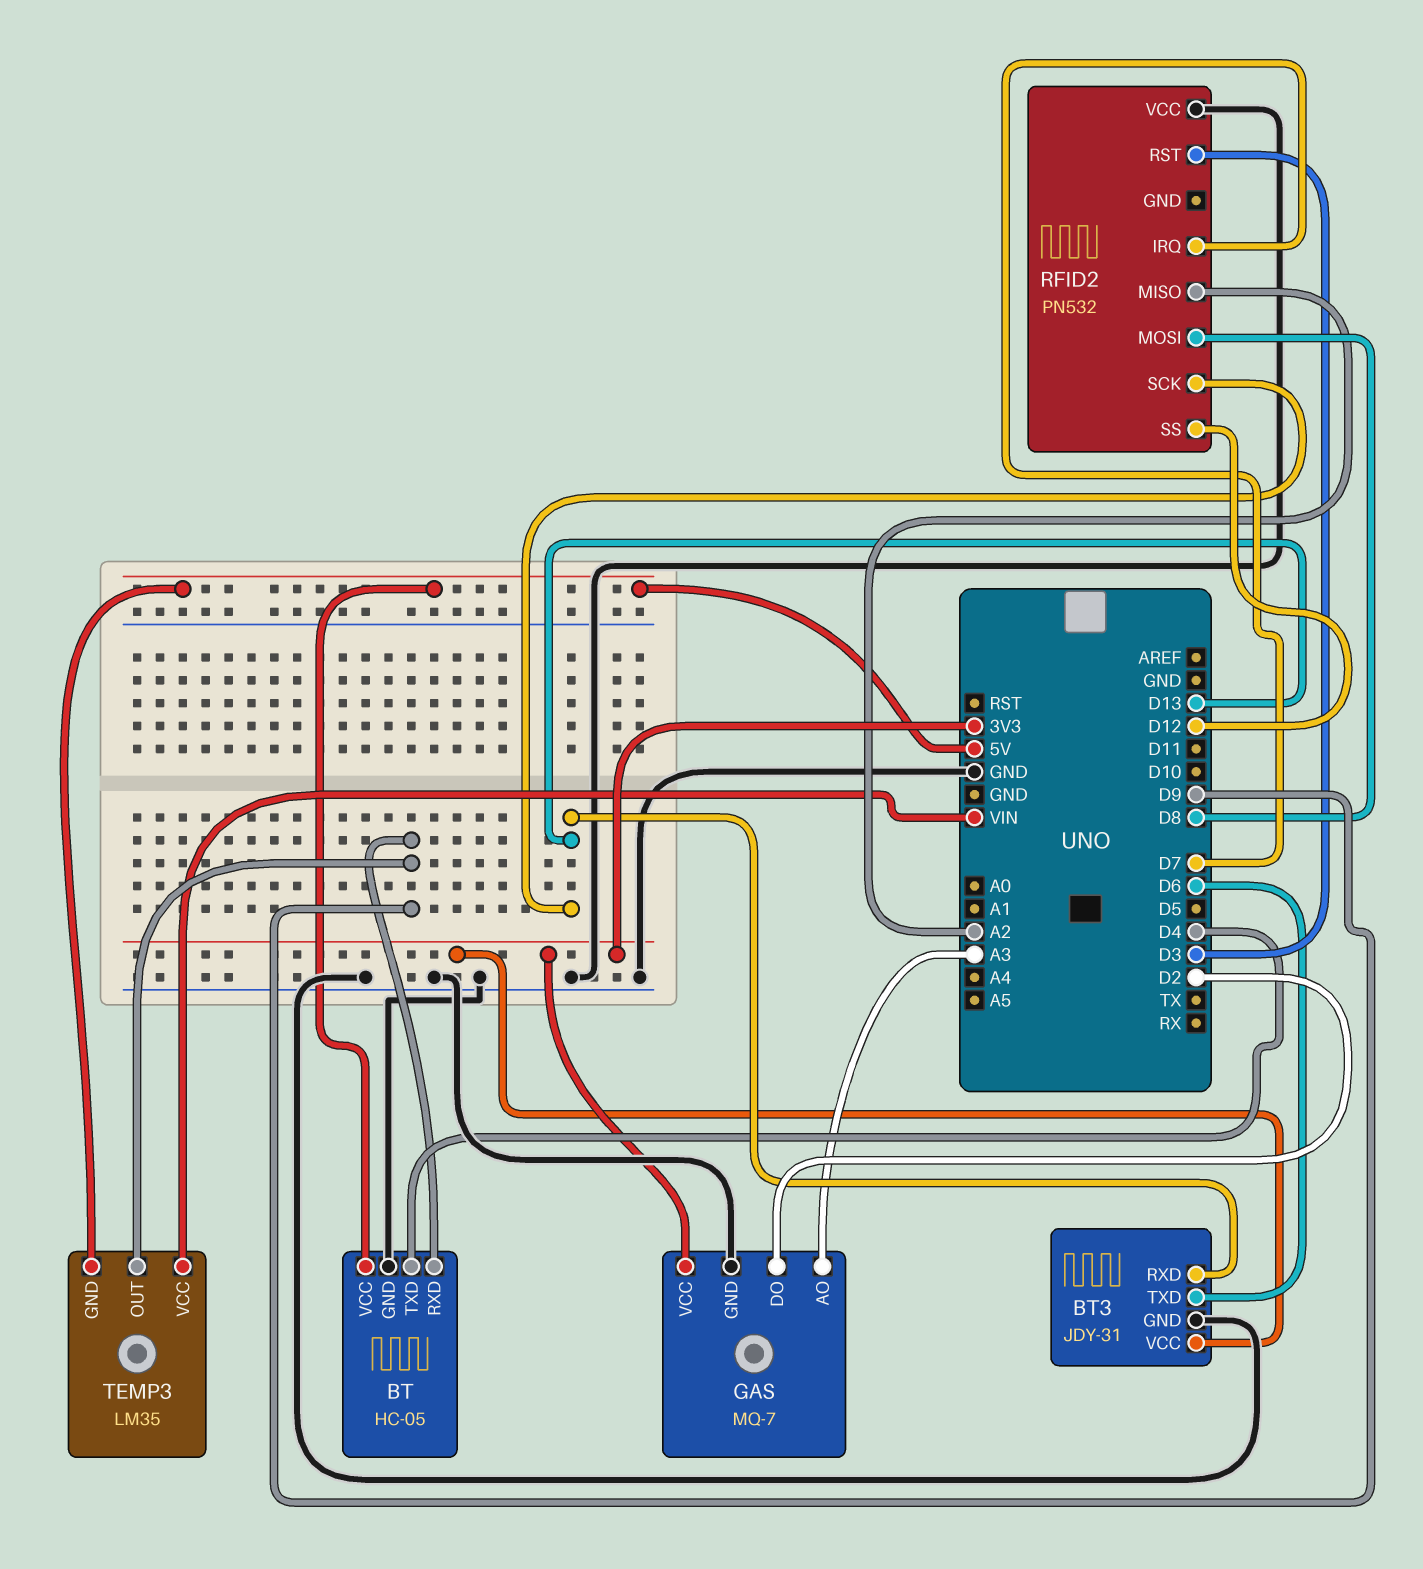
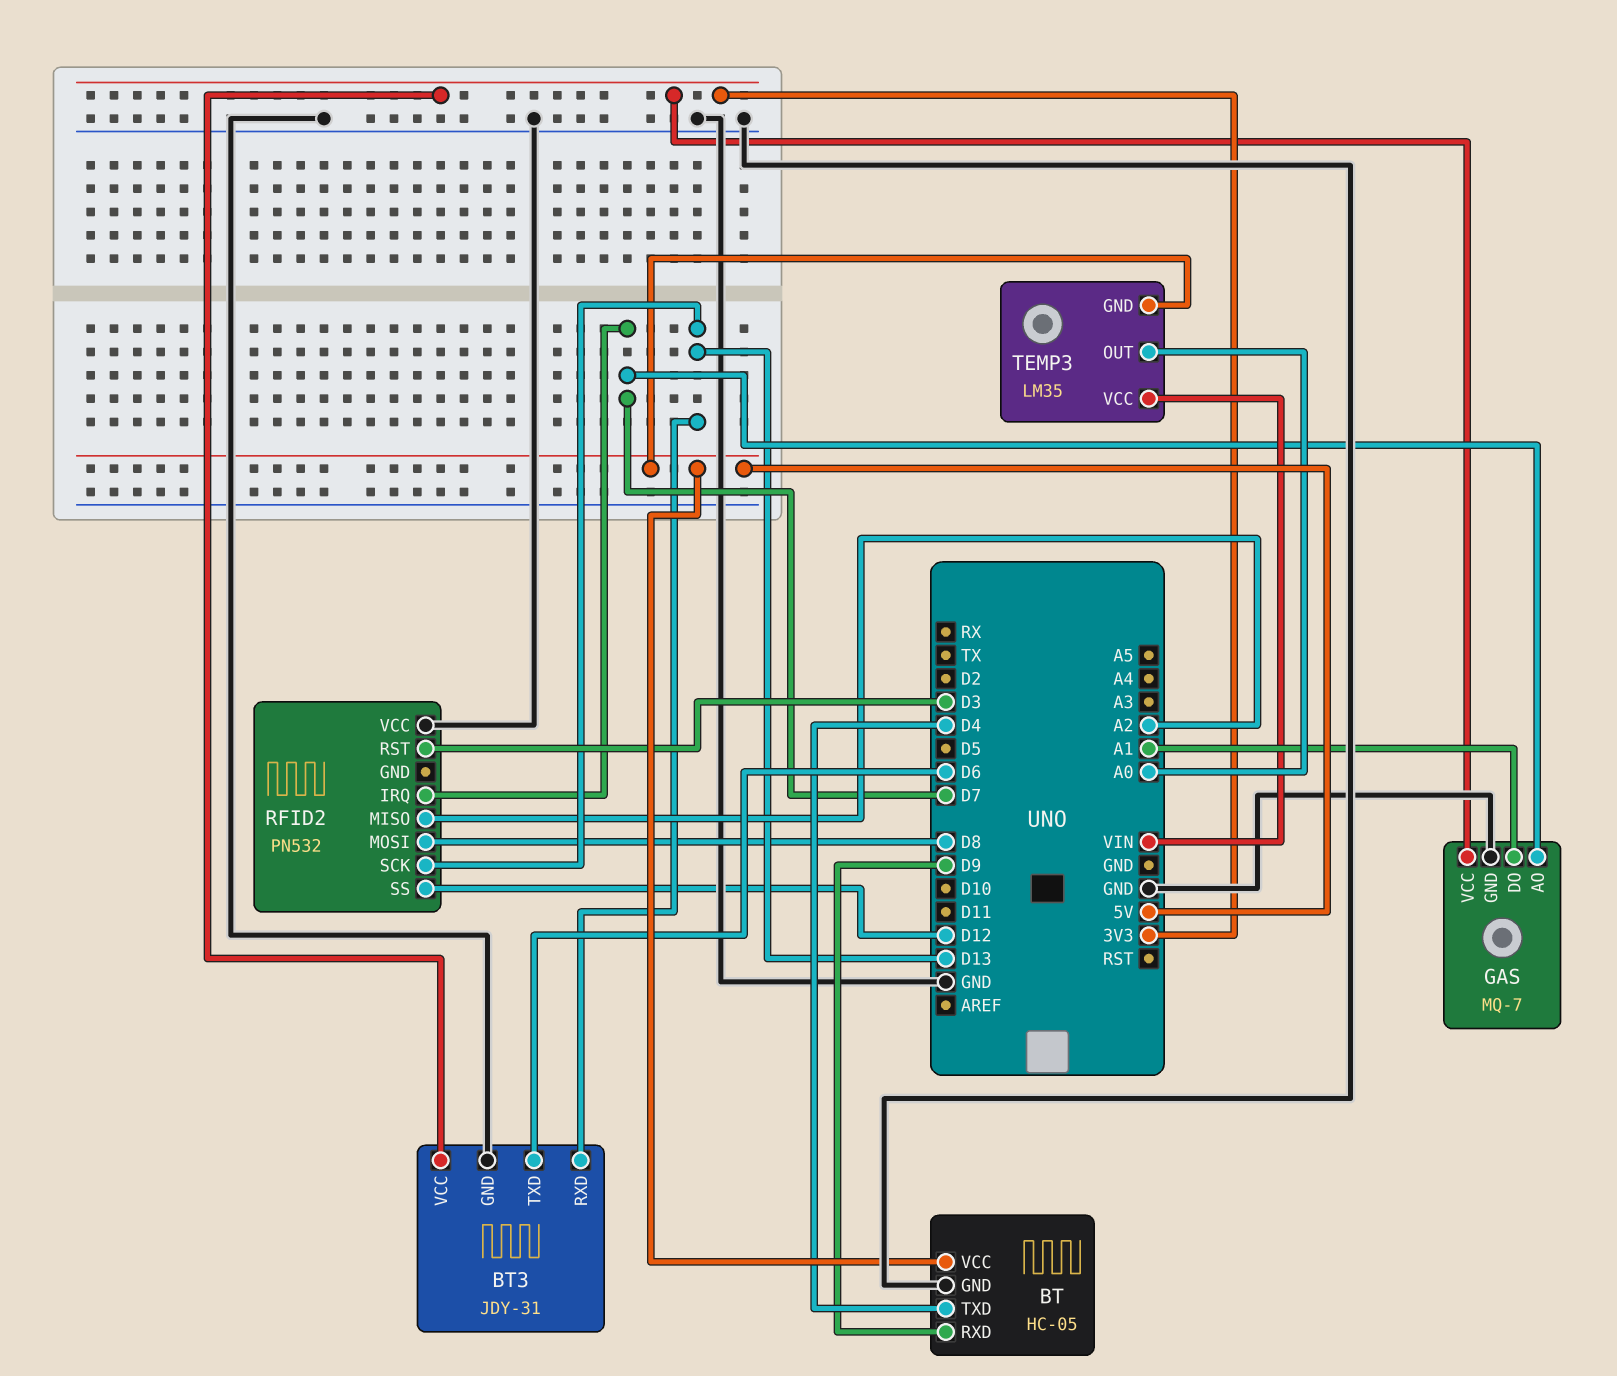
GAS pin AO: A3 -> D7
GAS pin DO: D2 -> A1
TEMP3 pin OUT: D9 -> A0

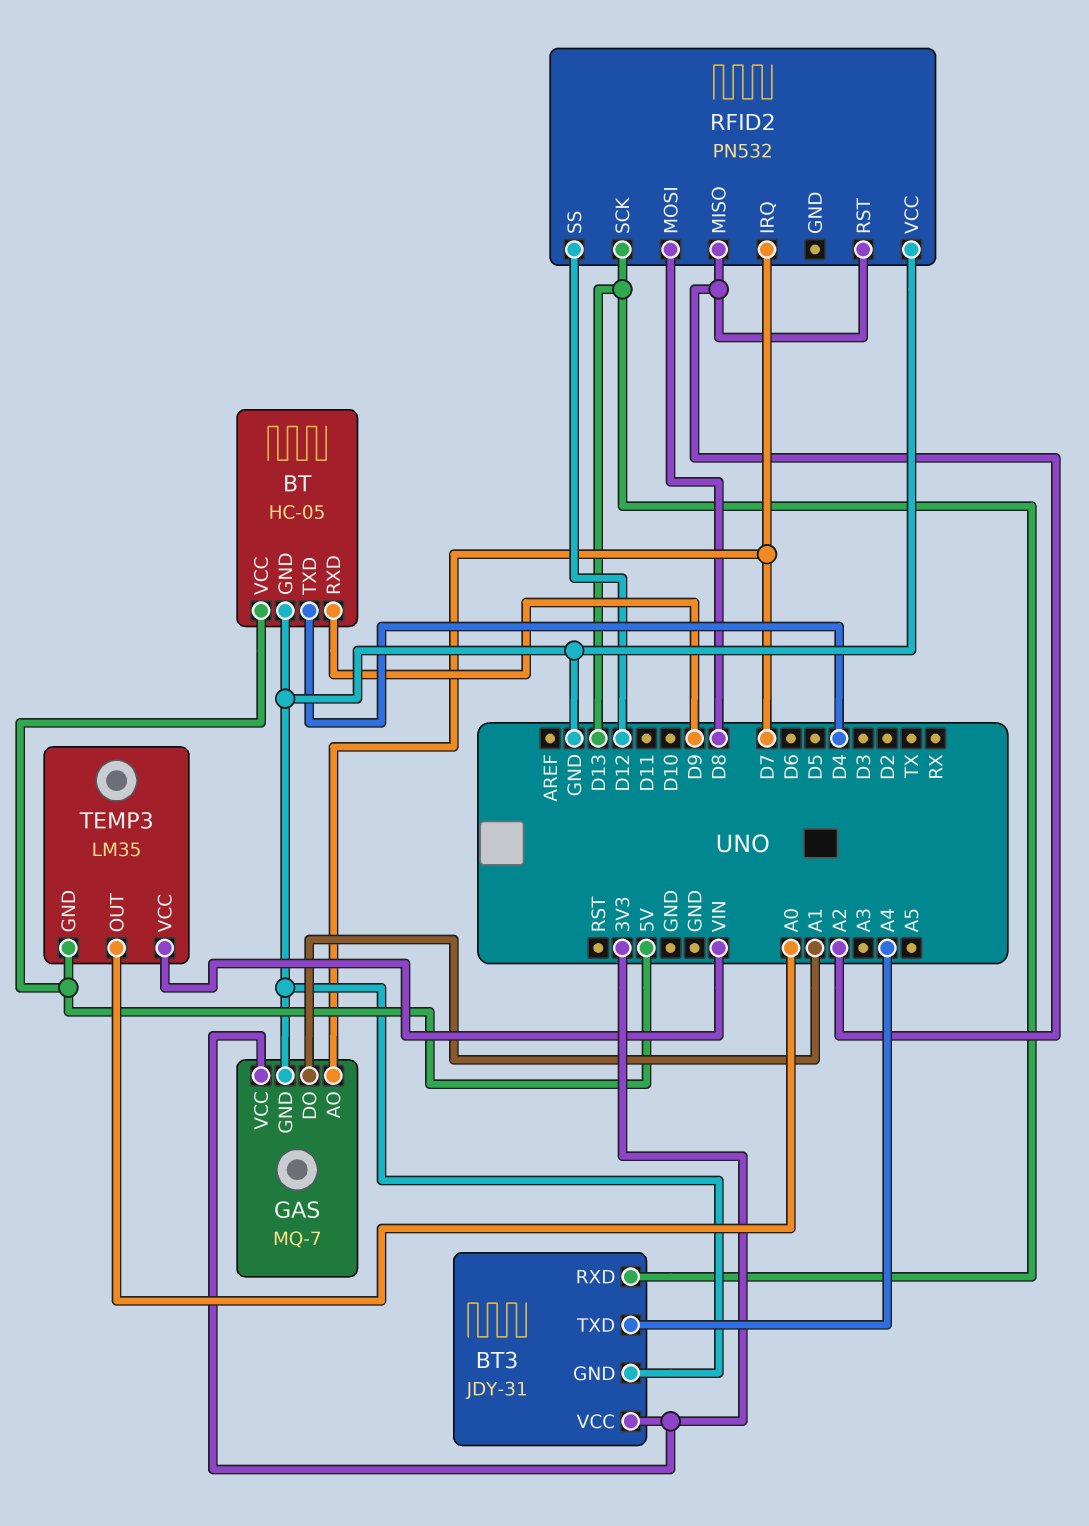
BT3 pin TXD: D6 -> A4
RFID2 pin RST: D3 -> A2

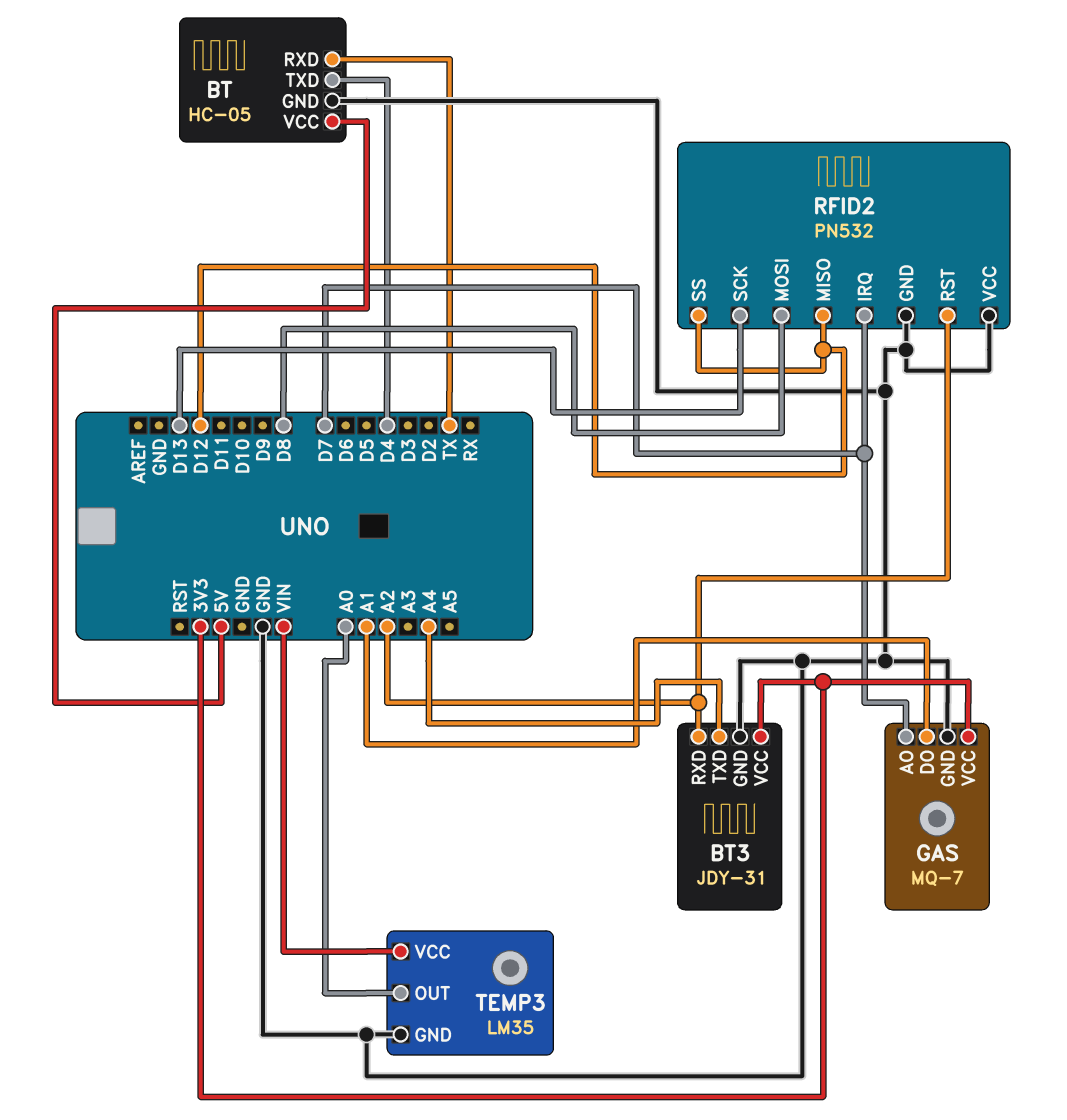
BT pin RXD: D9 -> TX
BT3 pin RXD: D13 -> A2
RFID2 pin GND: none -> GND
RFID2 pin MISO: A2 -> D12
TEMP3 pin GND: 5V -> GND

